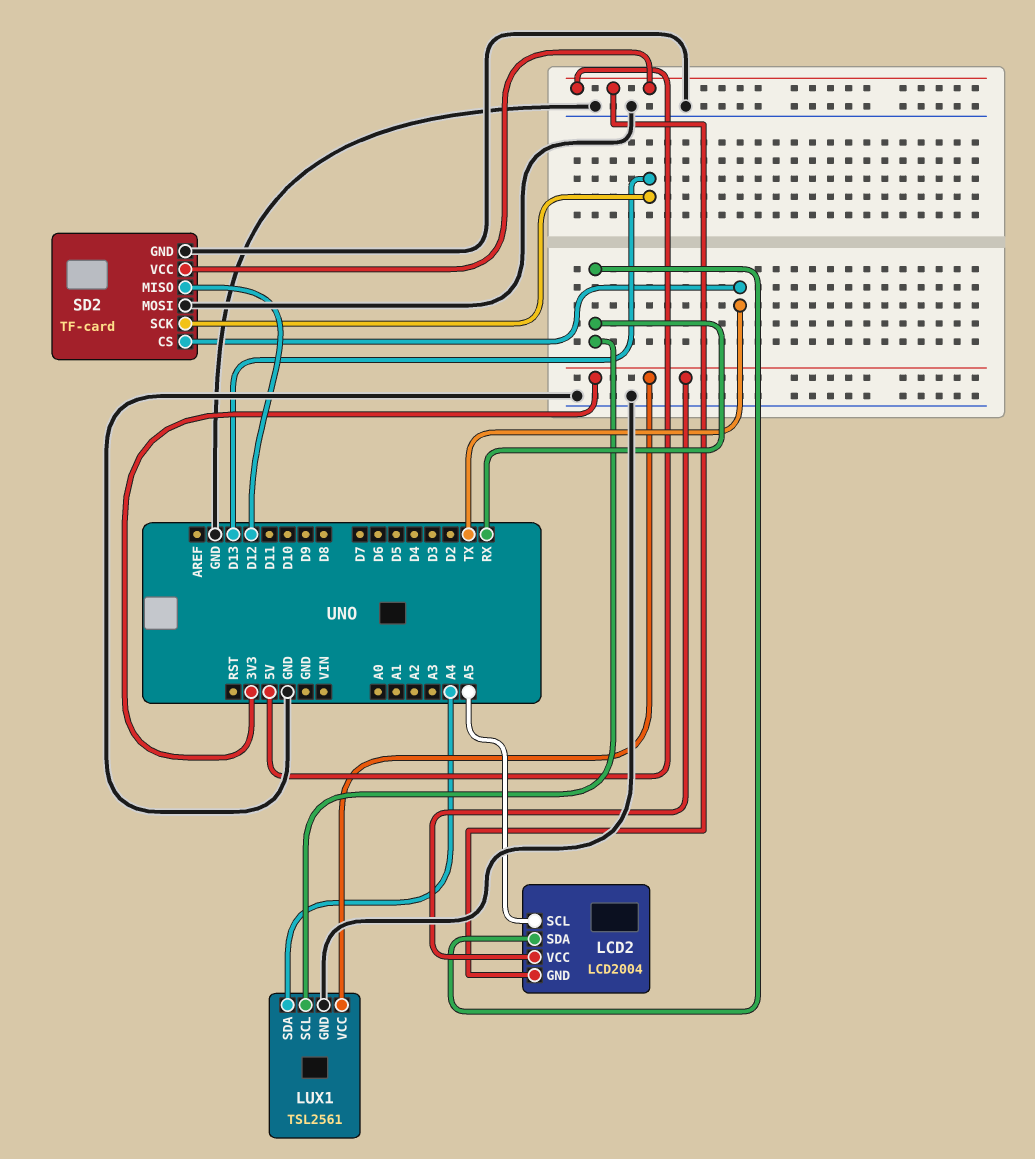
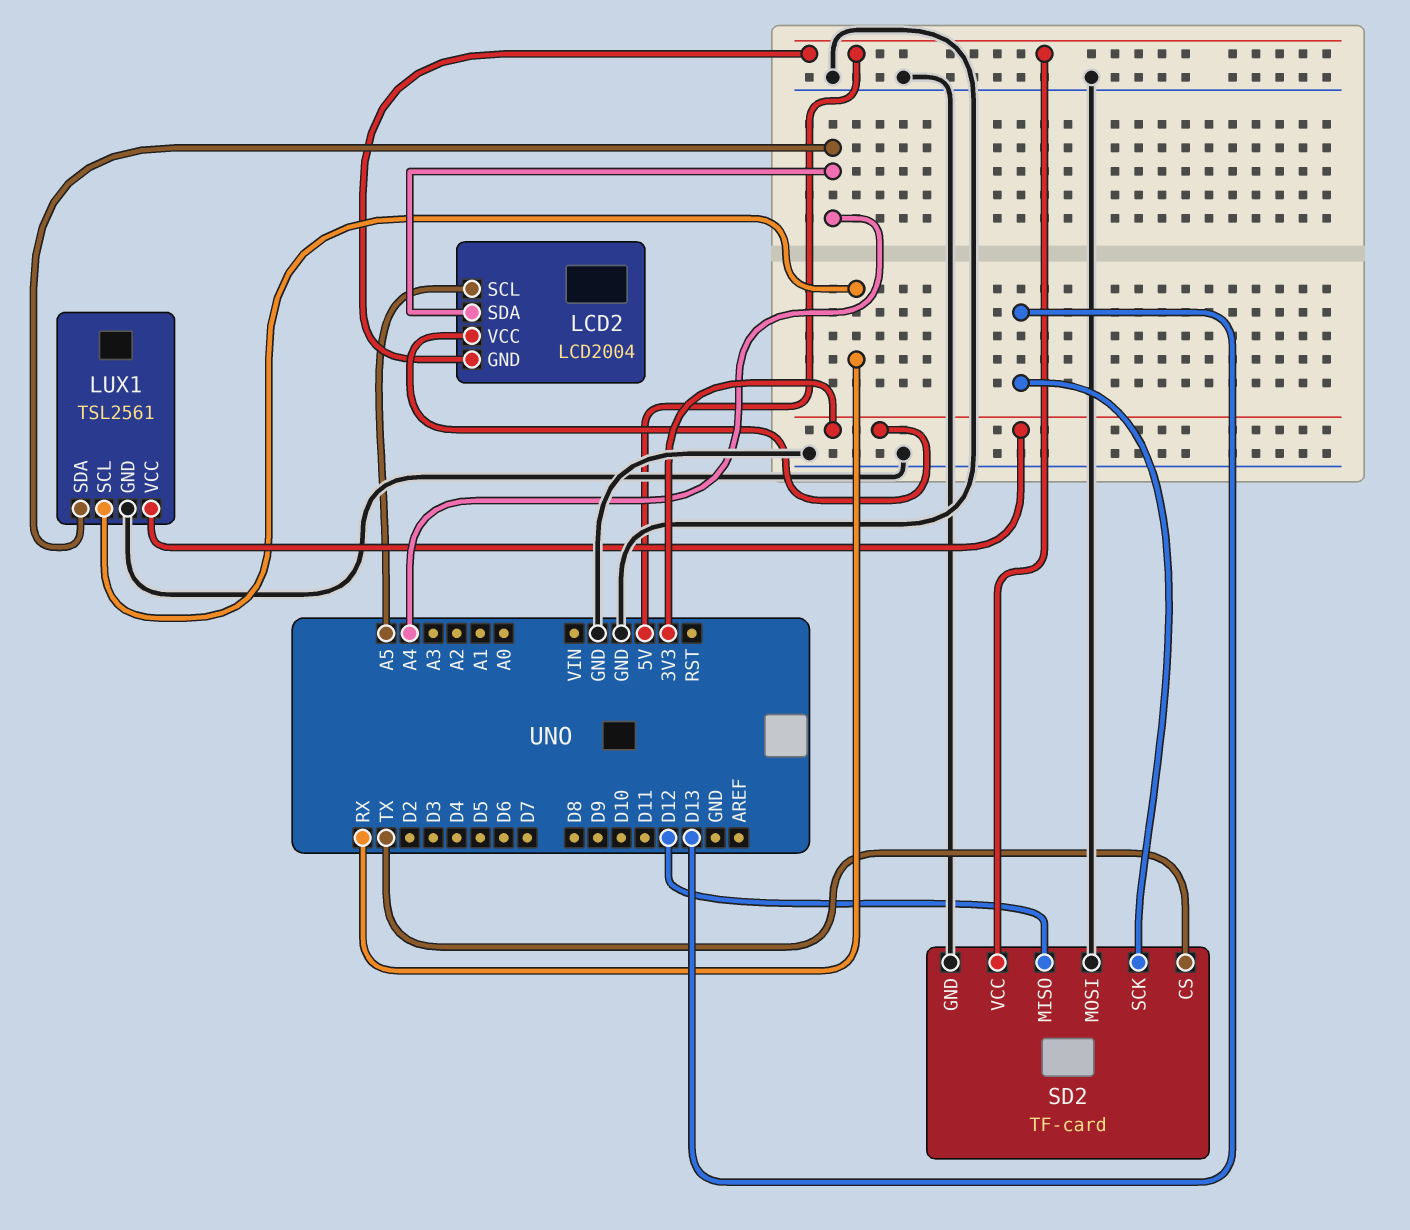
LCD2 pin SDA: RX -> A4

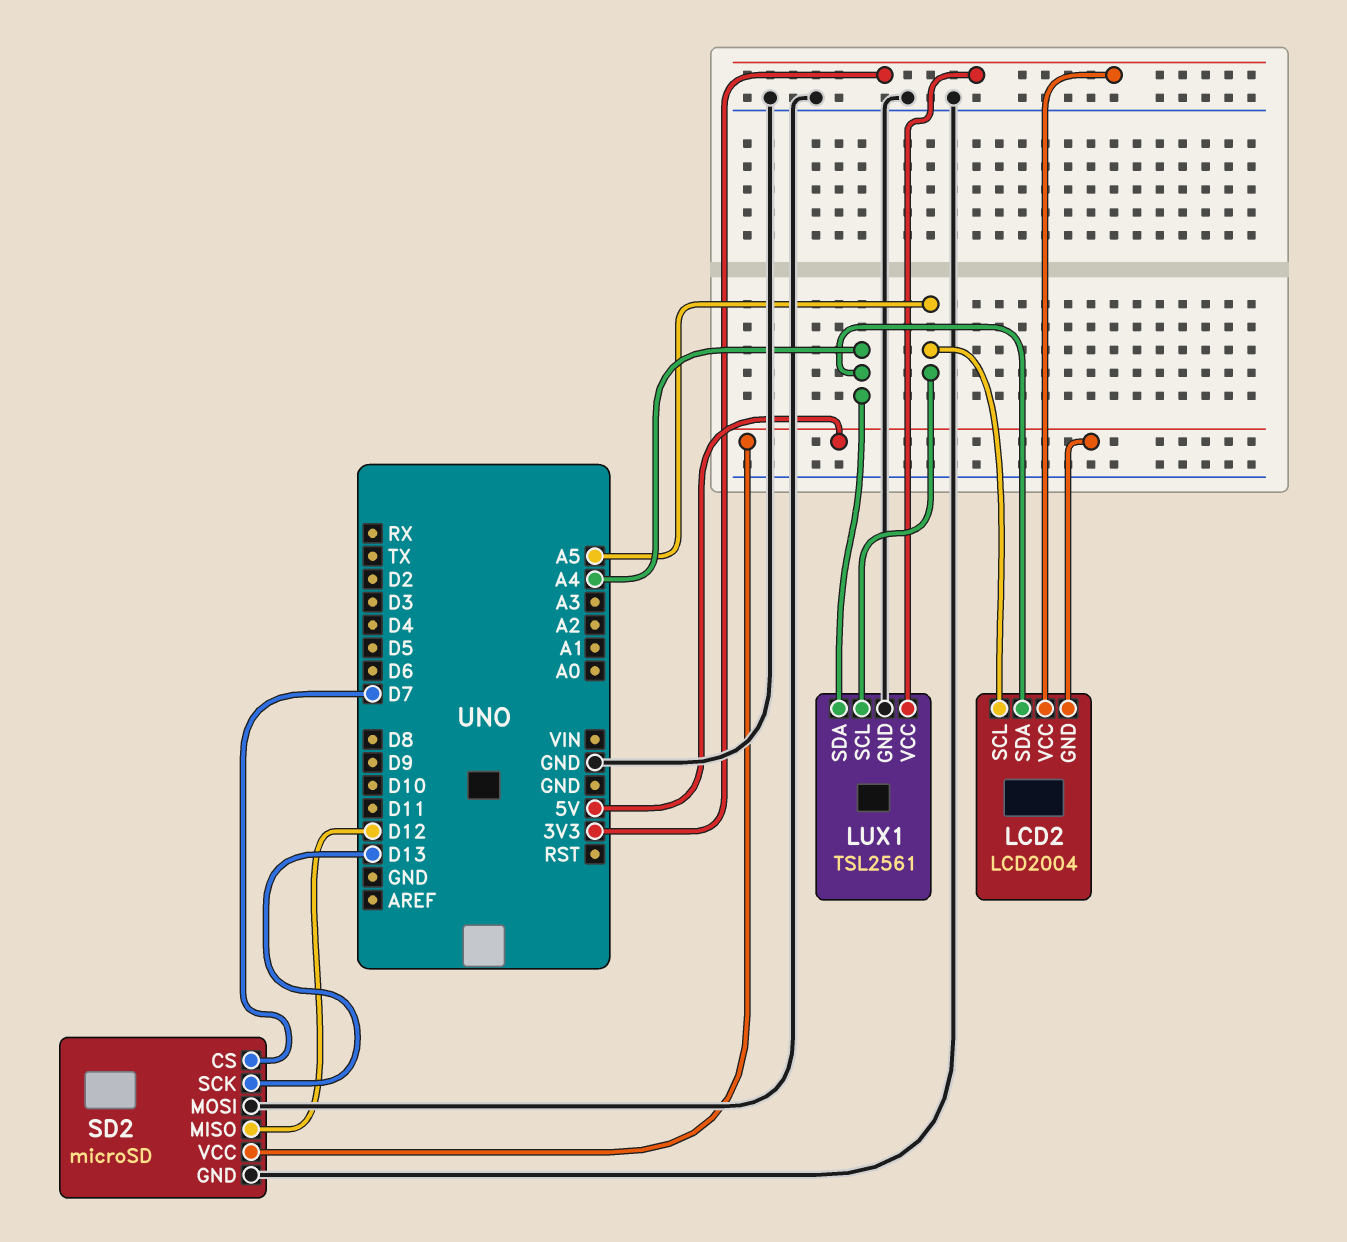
LUX1 pin SCL: RX -> A5
SD2: TF-card -> microSD
SD2 pin CS: TX -> D7

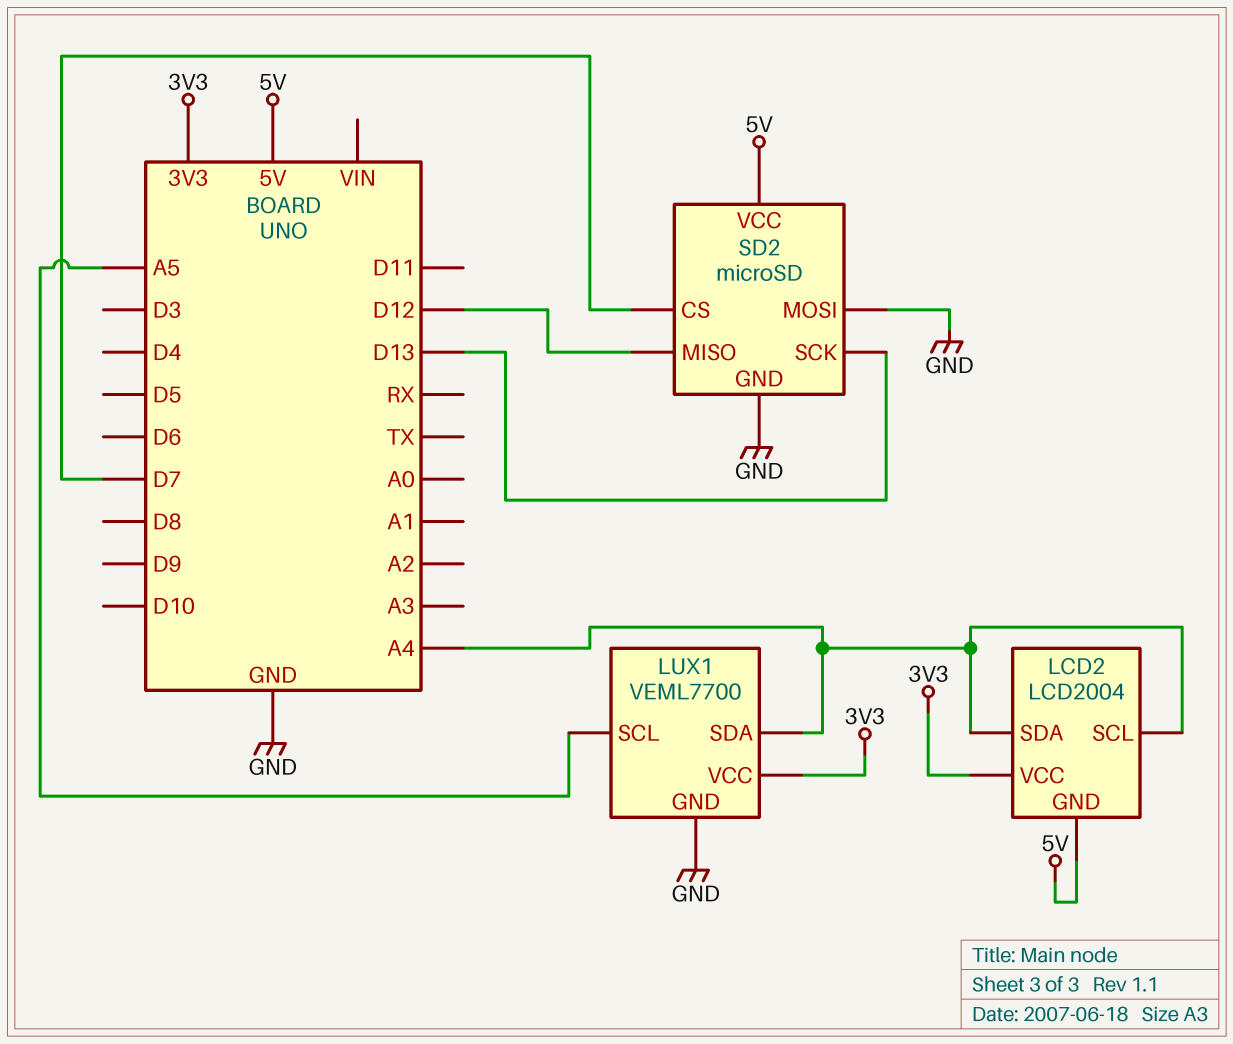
LCD2 pin SCL: A5 -> A4
LUX1: TSL2561 -> VEML7700

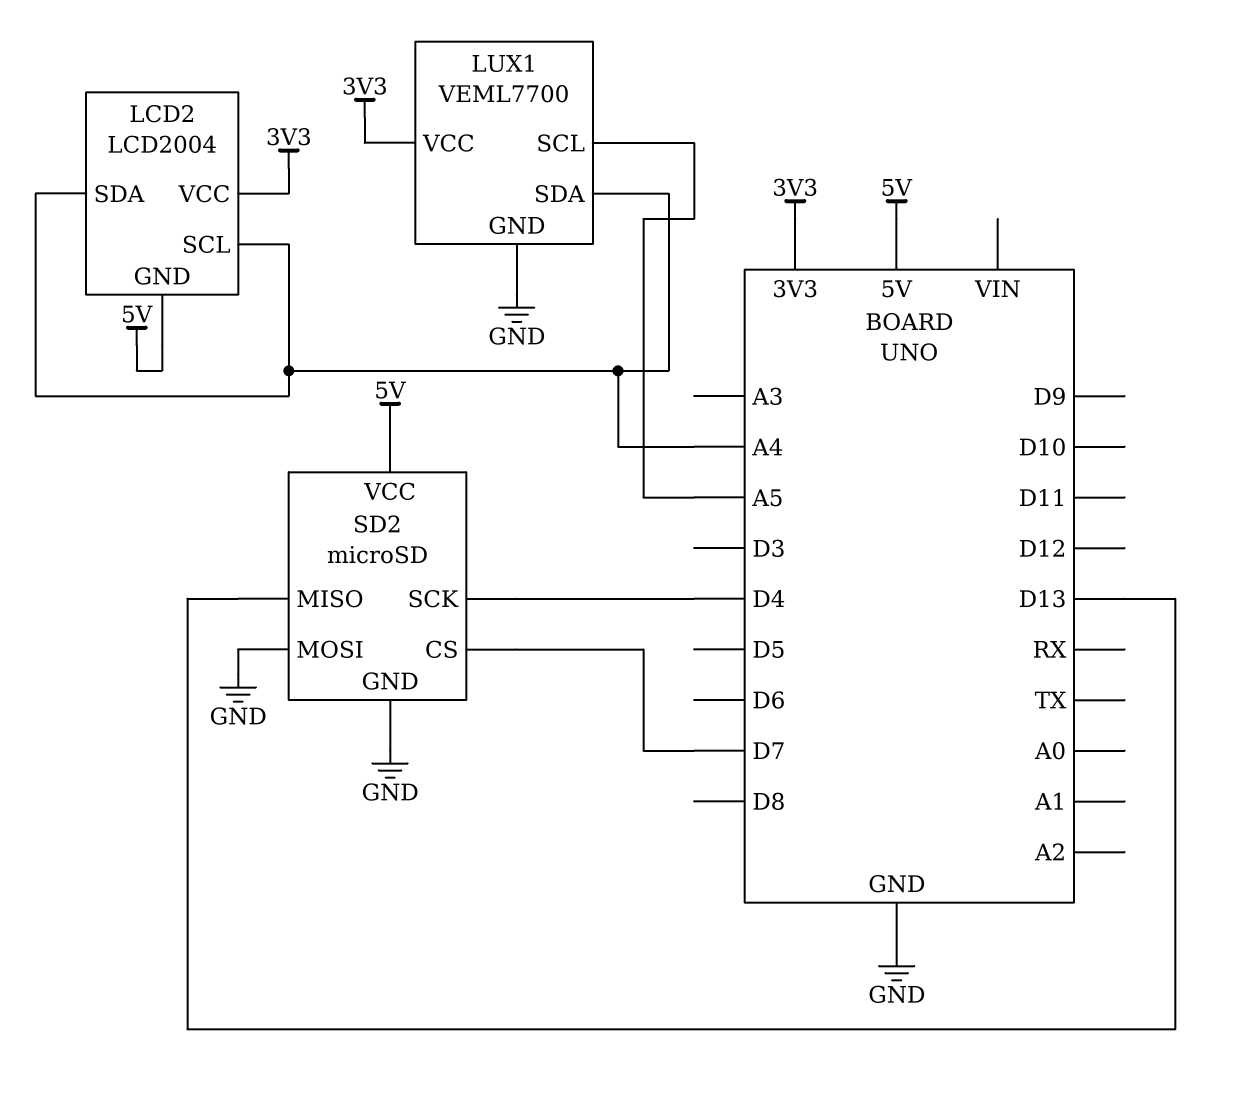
SD2 pin MISO: D12 -> D13
SD2 pin SCK: D13 -> D4

